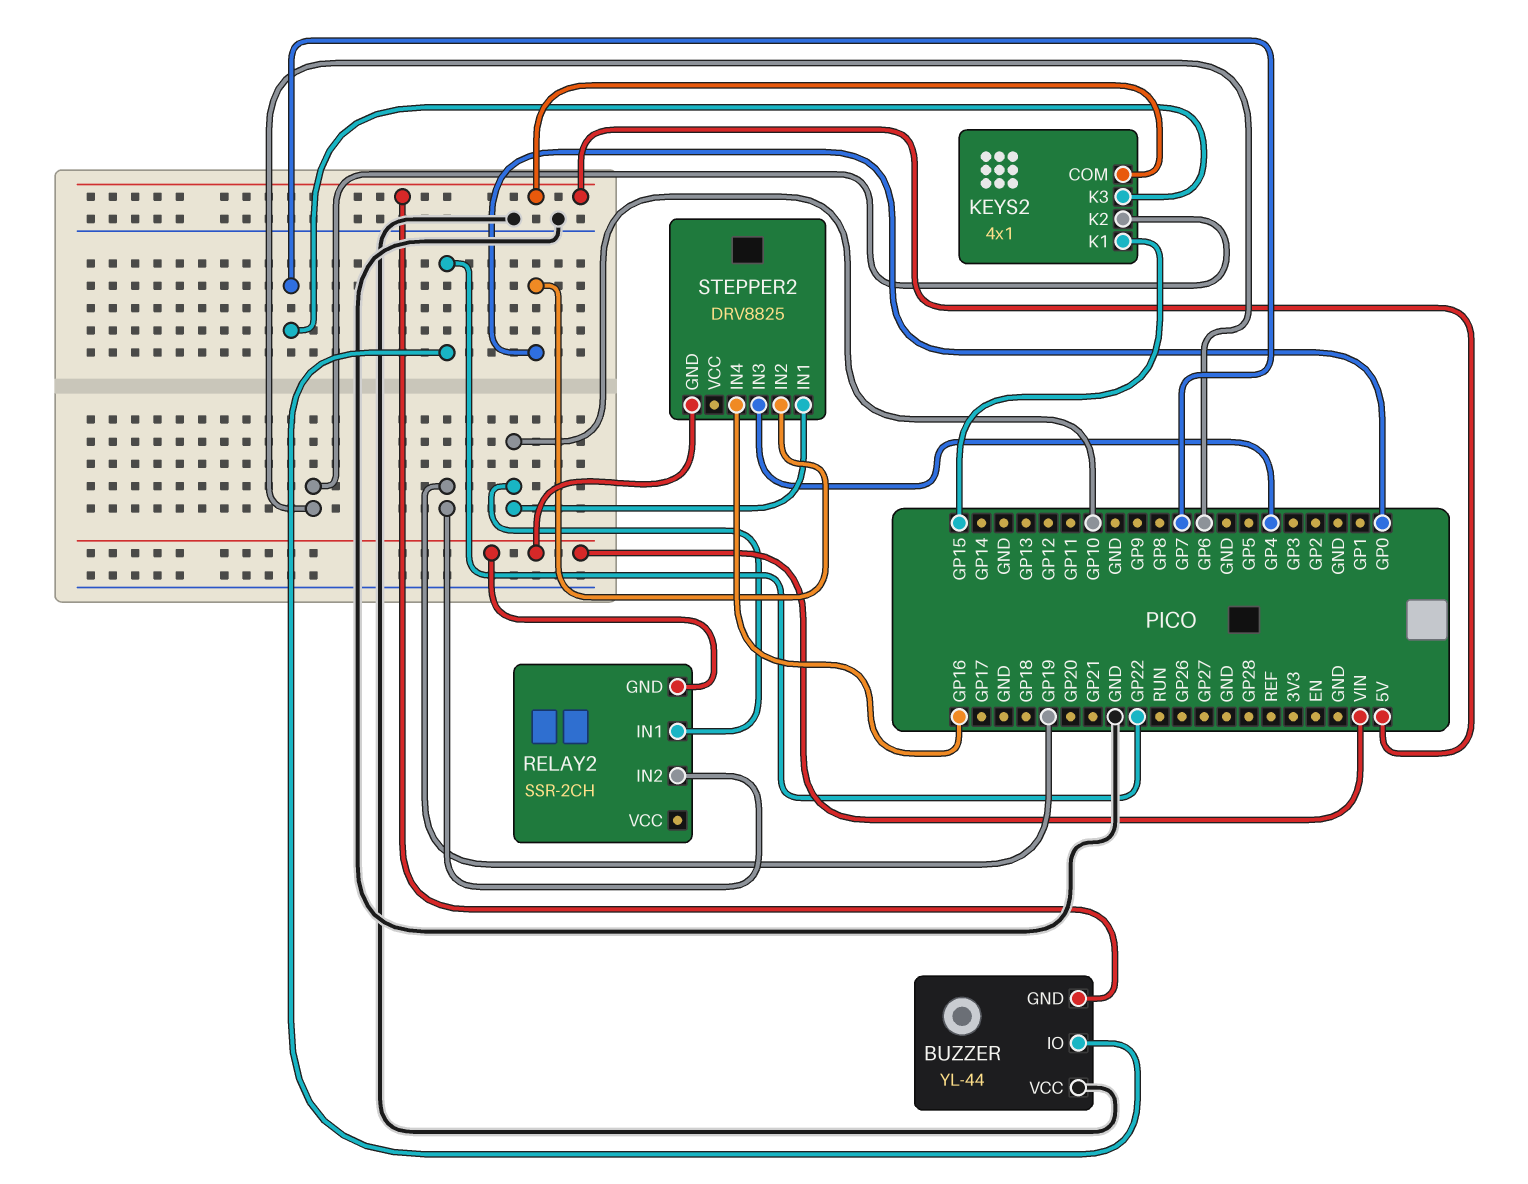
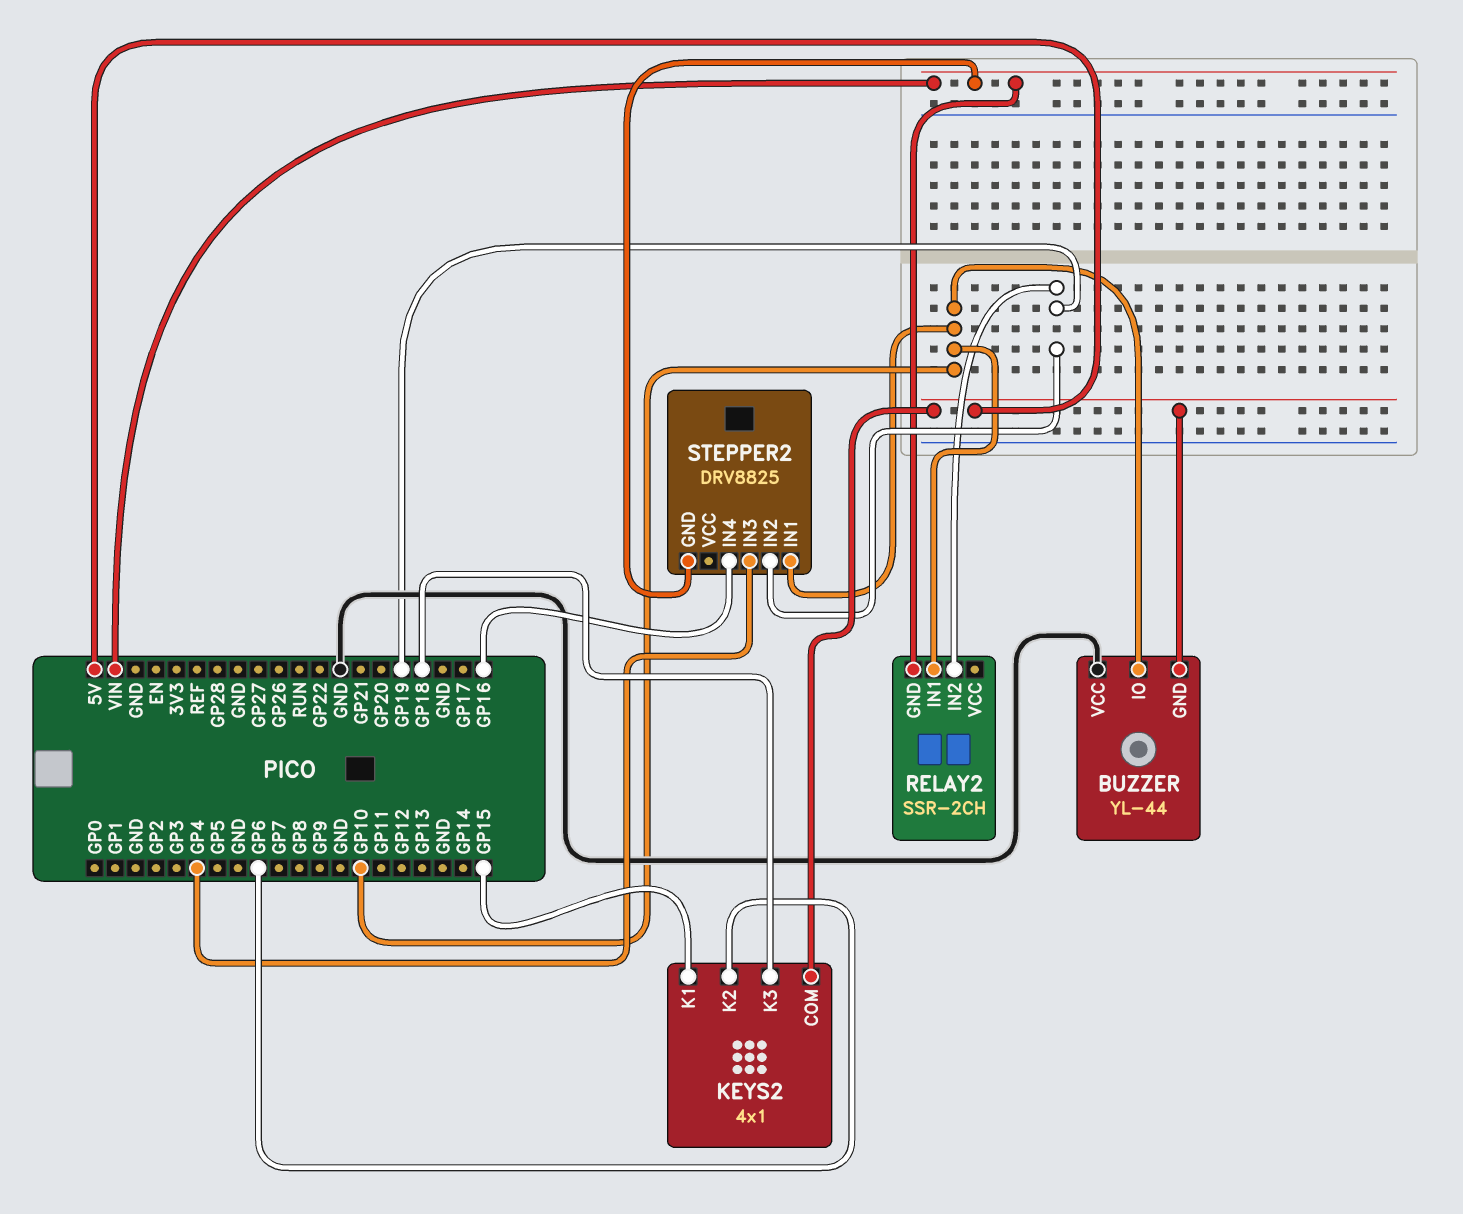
BUZZER pin IO: GP22 -> GP10
KEYS2 pin K3: GP7 -> GP18
STEPPER2 pin IN2: GP0 -> GP19

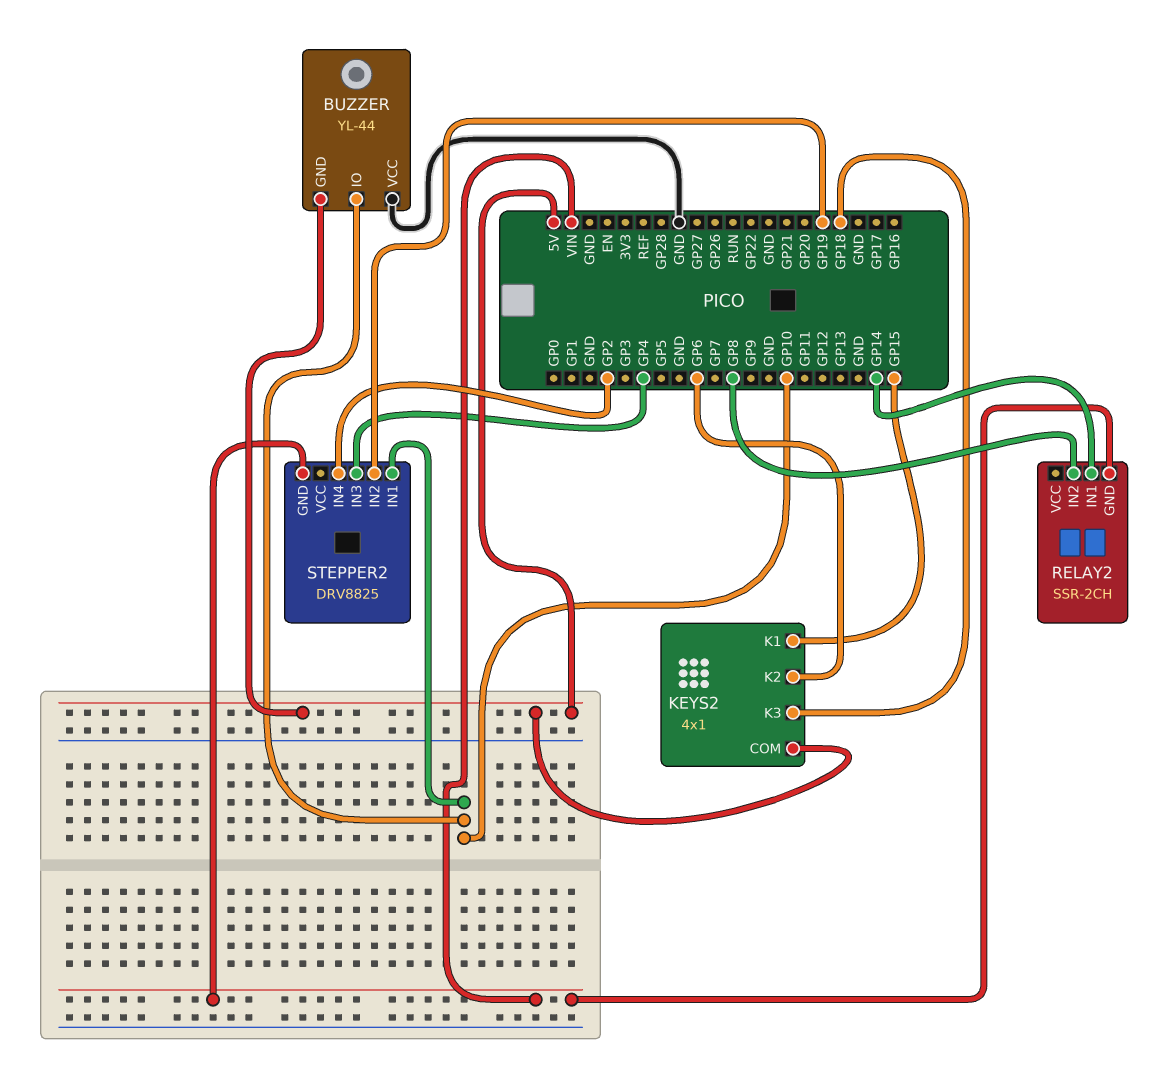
RELAY2 pin IN1: GP10 -> GP14
RELAY2 pin IN2: GP19 -> GP8
STEPPER2 pin IN4: GP16 -> GP2

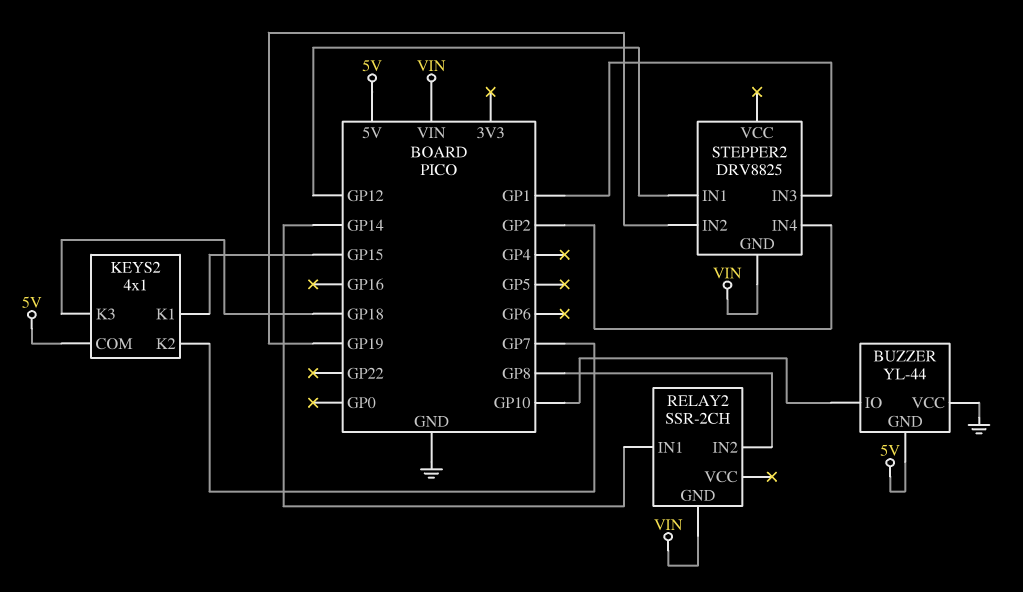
KEYS2 pin K2: GP6 -> GP7
STEPPER2 pin IN1: GP10 -> GP12
STEPPER2 pin IN3: GP4 -> GP1

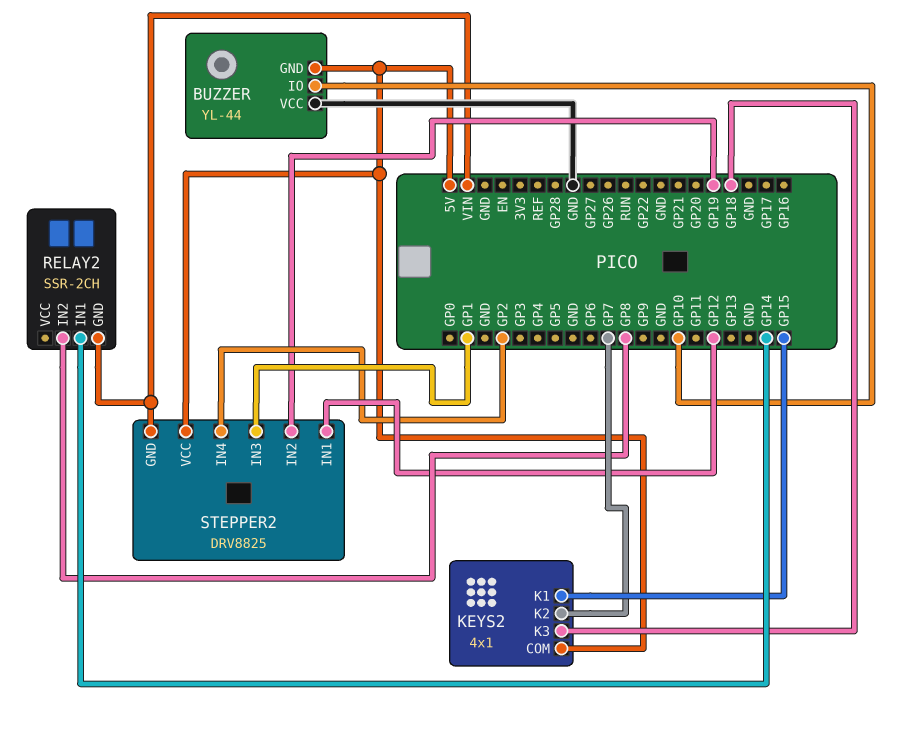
STEPPER2 pin VCC: none -> 5V

